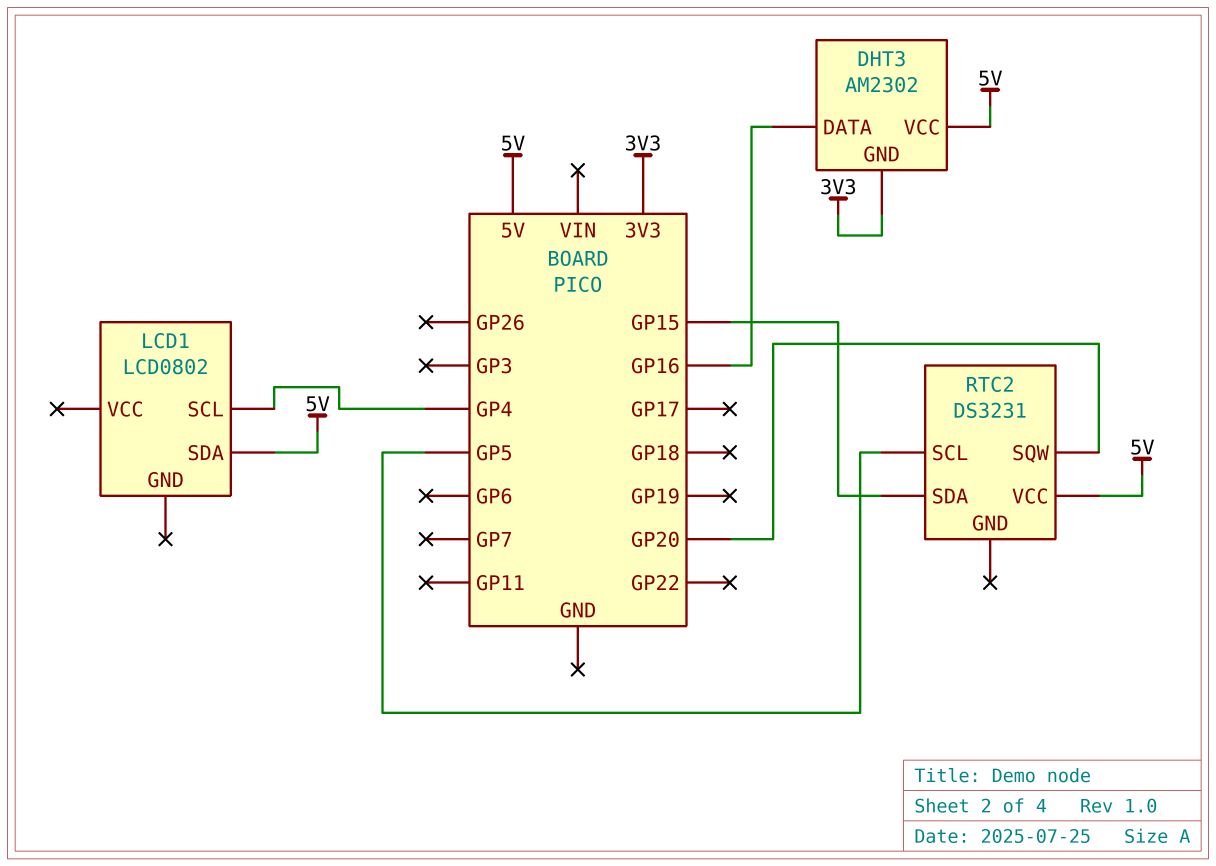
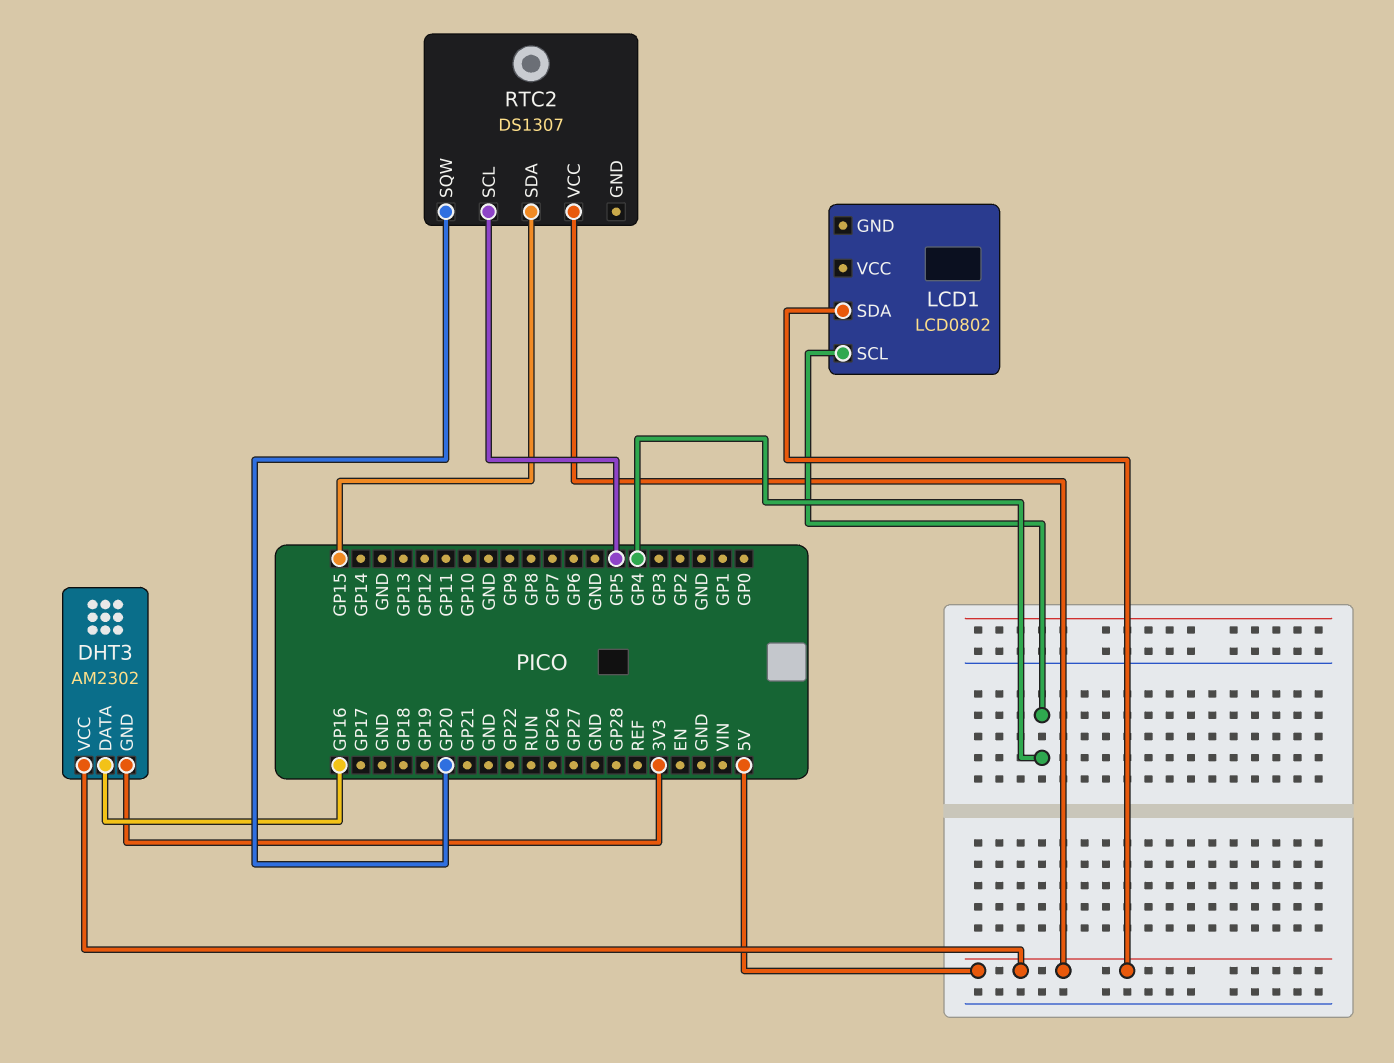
RTC2: DS3231 -> DS1307

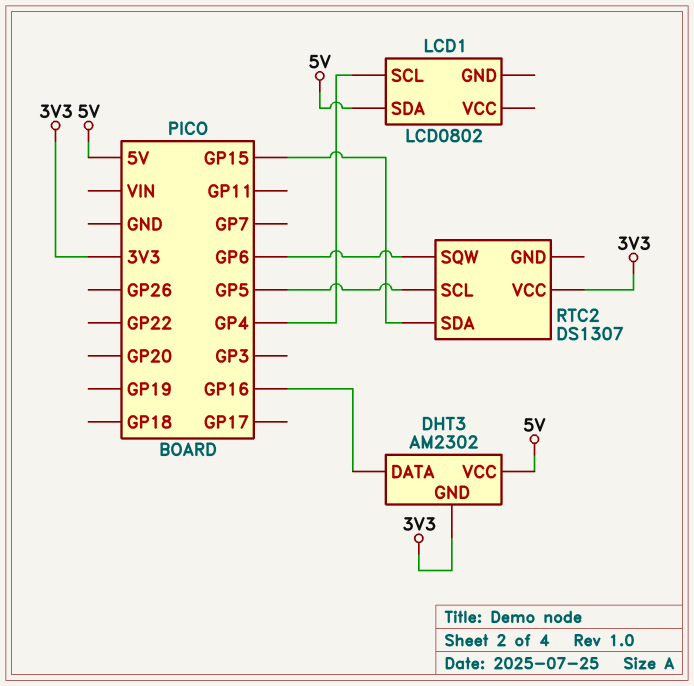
RTC2 pin SQW: GP20 -> GP6
RTC2 pin VCC: 5V -> 3V3

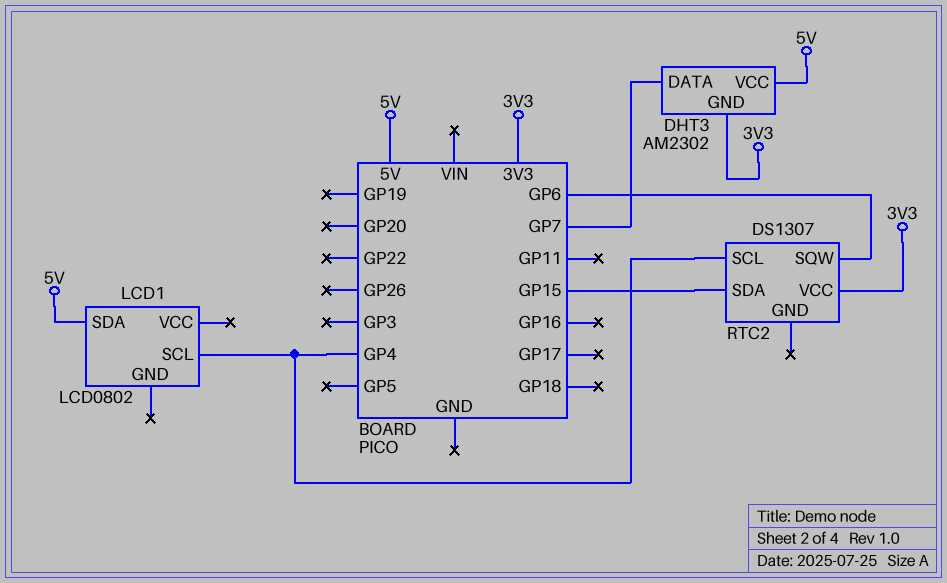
DHT3 pin DATA: GP16 -> GP7
RTC2 pin SCL: GP5 -> GP4

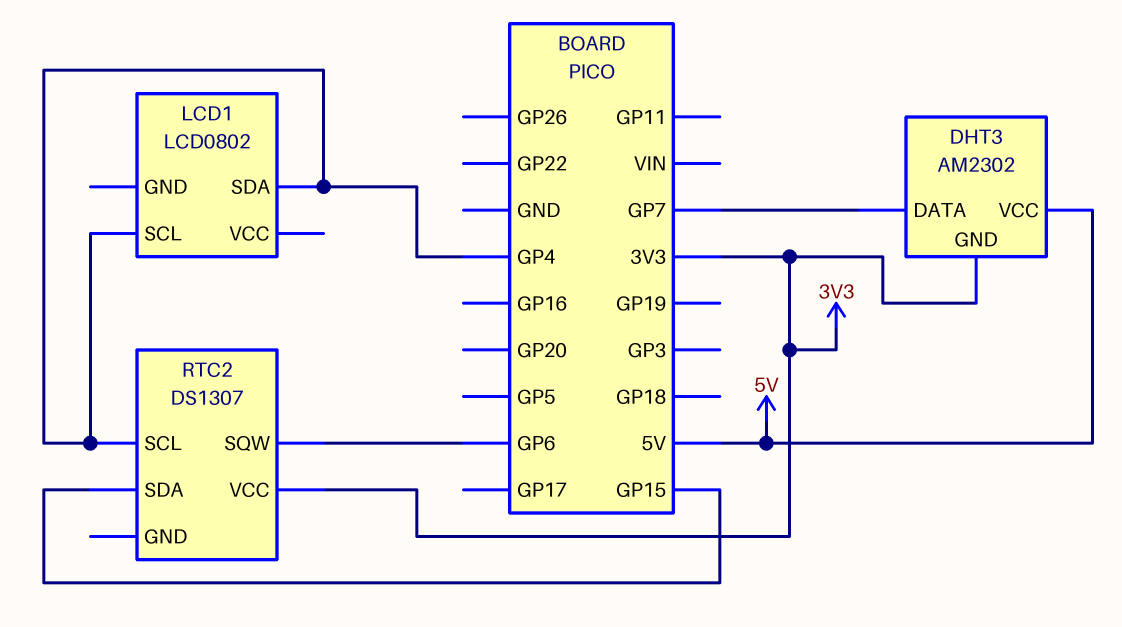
LCD1 pin SDA: 5V -> GP4

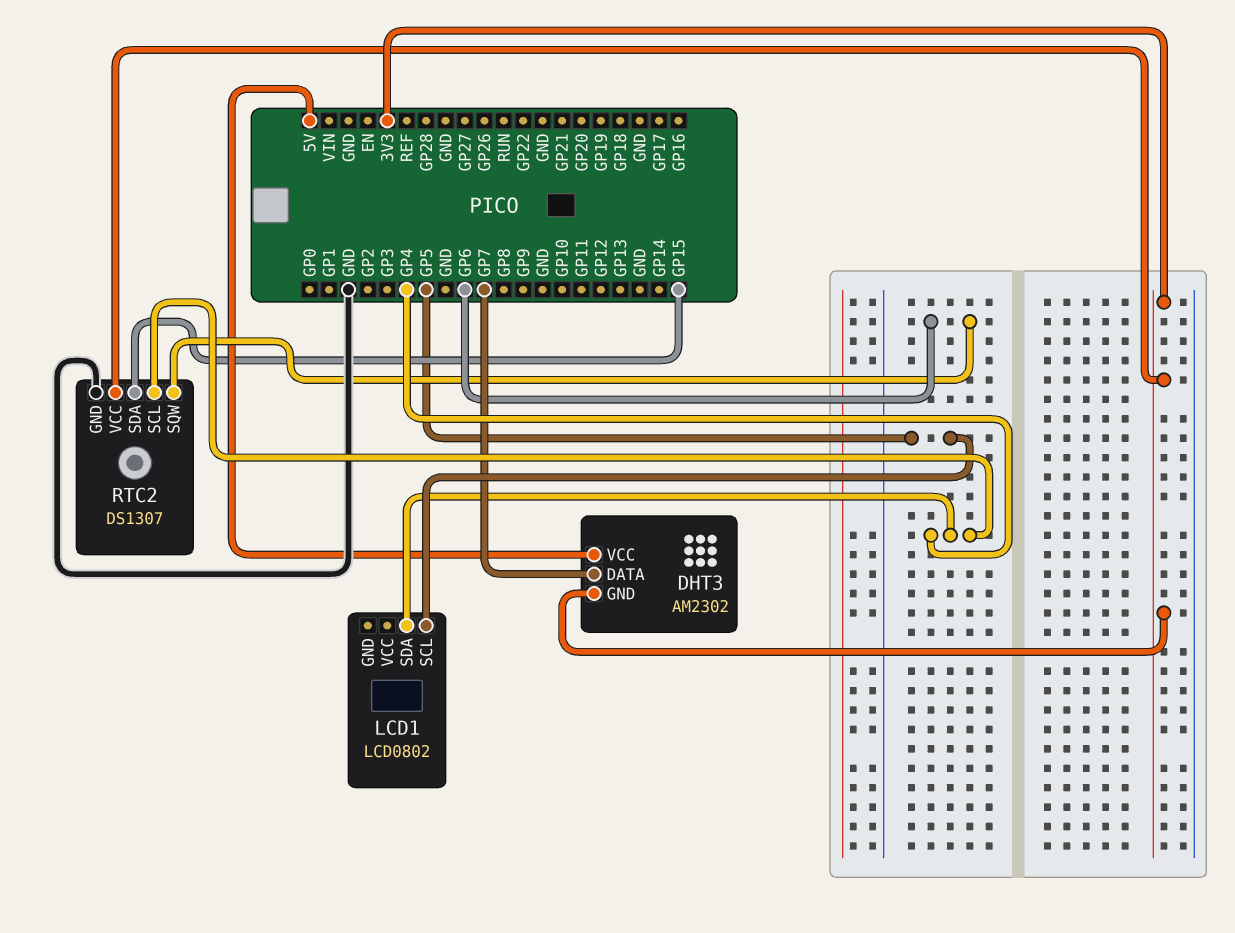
LCD1 pin SCL: GP4 -> GP5
RTC2 pin GND: none -> GND

